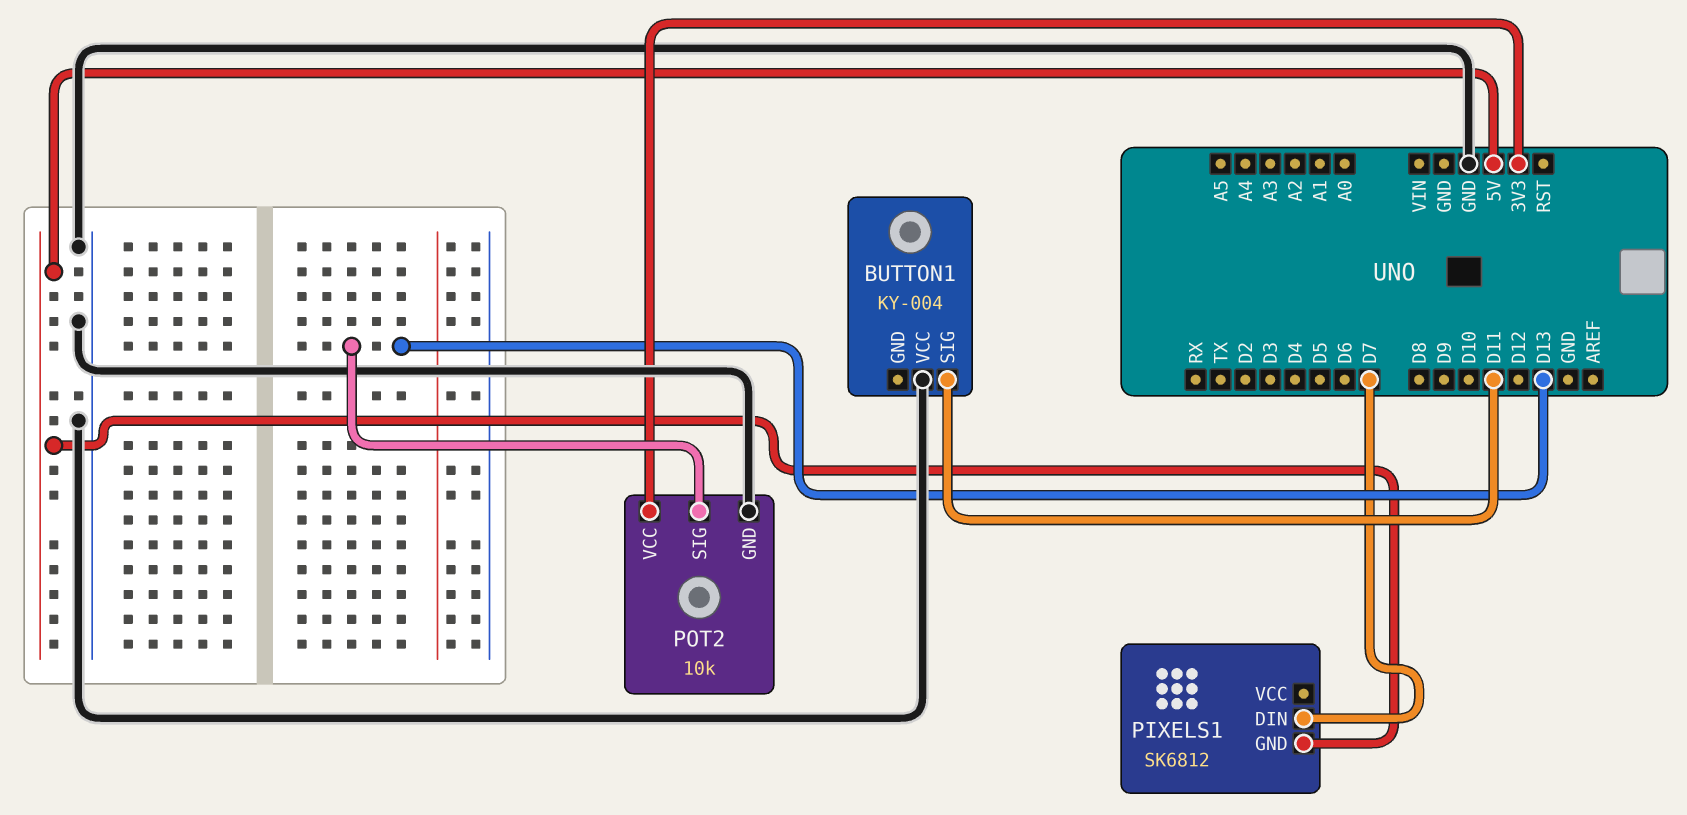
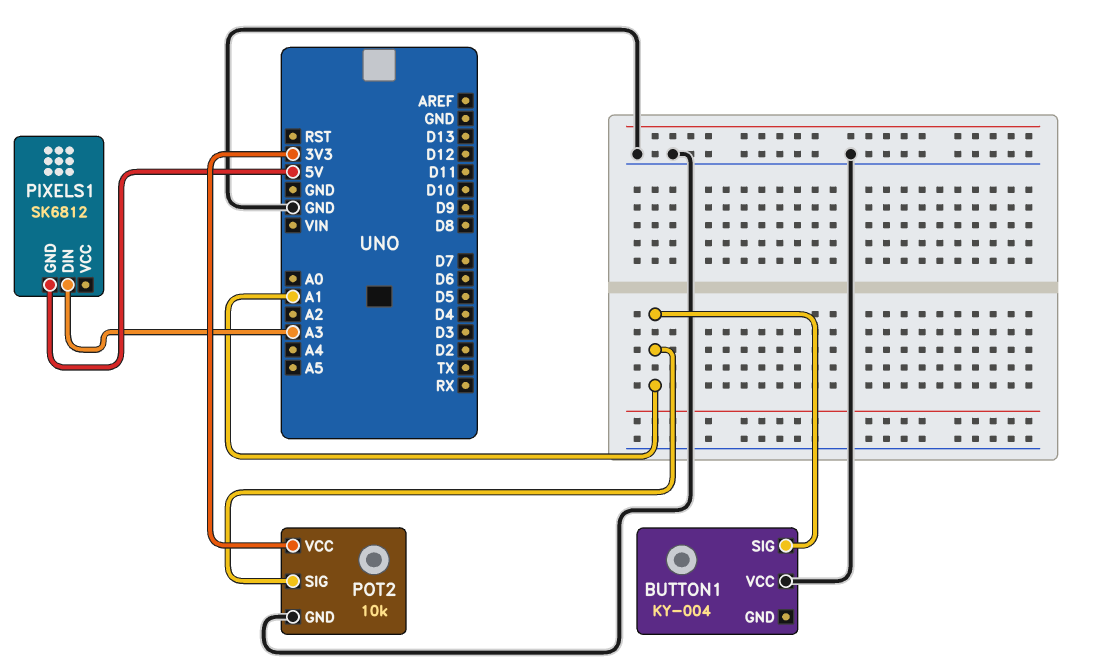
BUTTON1 pin SIG: D11 -> A1
PIXELS1 pin DIN: D7 -> A3
POT2 pin SIG: D13 -> A1

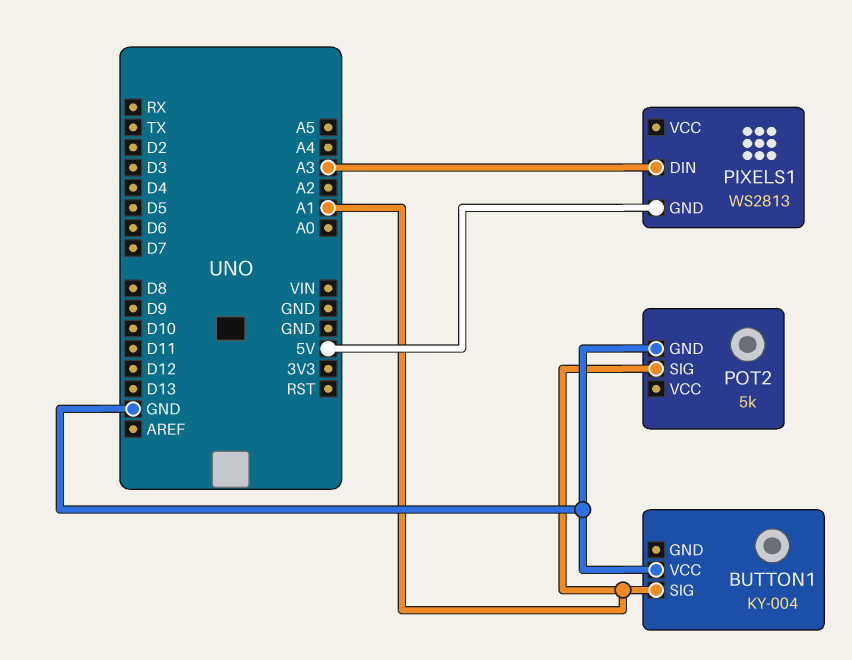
PIXELS1: SK6812 -> WS2813
POT2: 10k -> 5k
POT2 pin VCC: 3V3 -> none

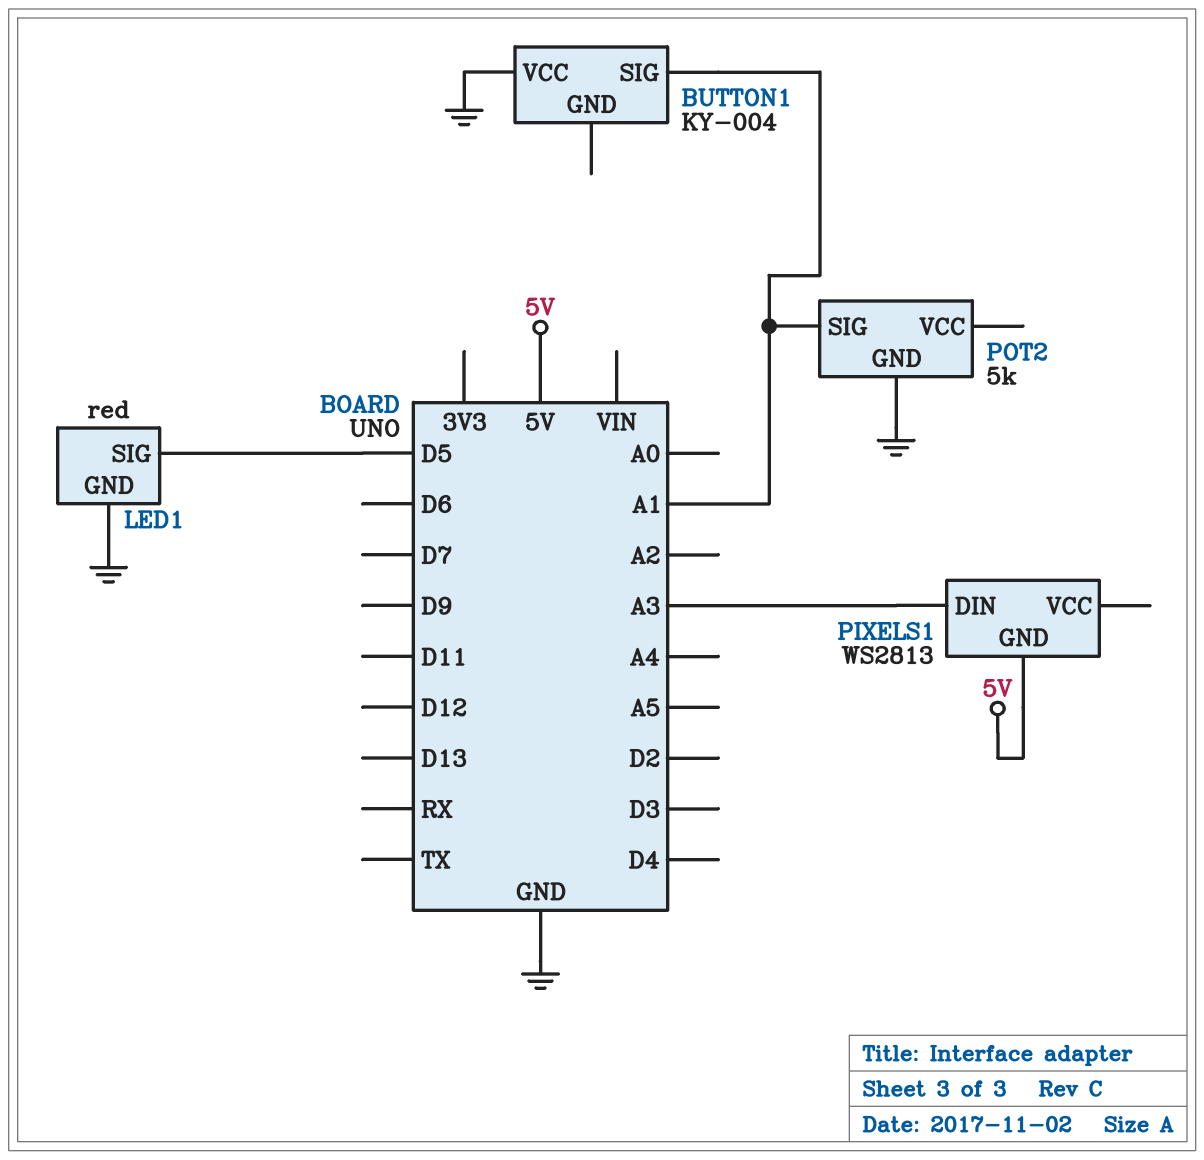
LED1: none -> red
LED1 pin GND: none -> GND
LED1 pin SIG: none -> D5

